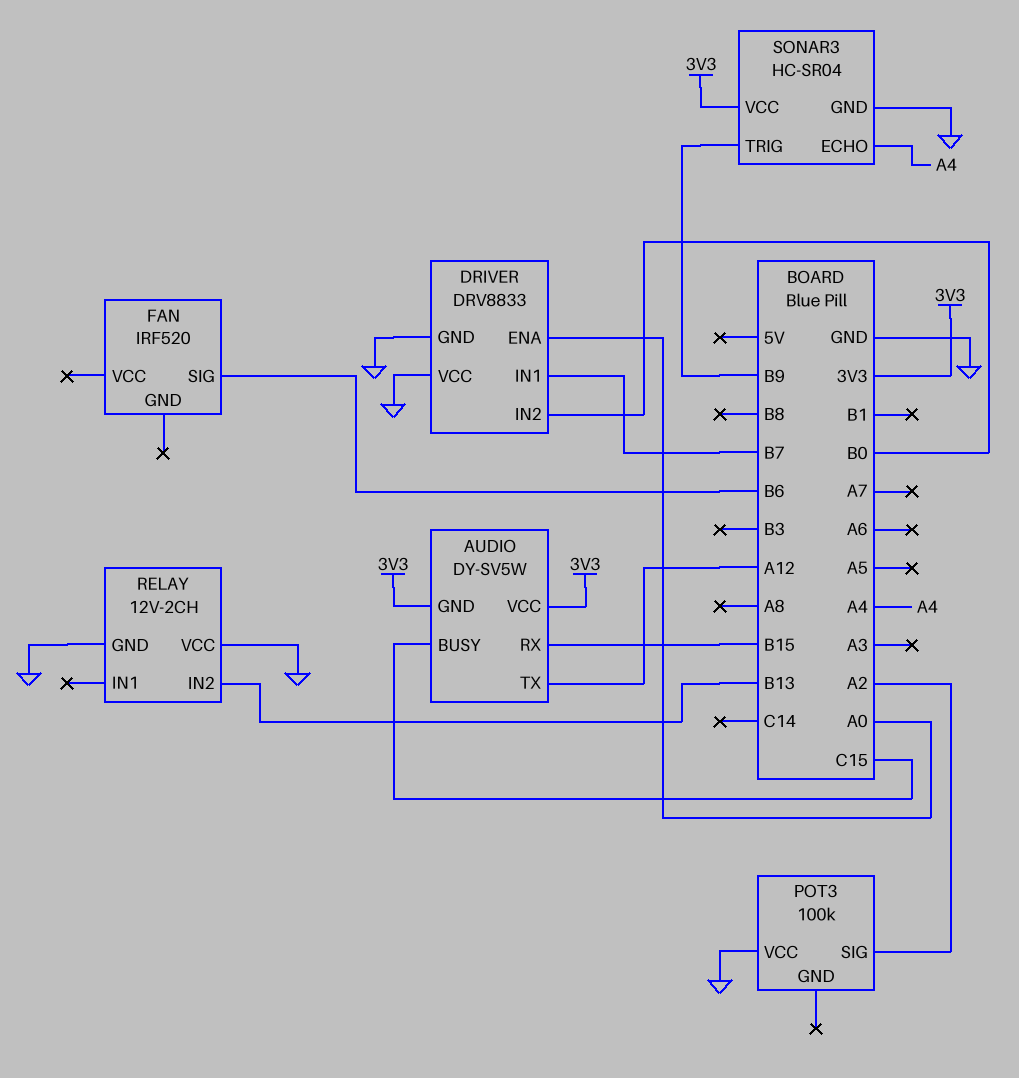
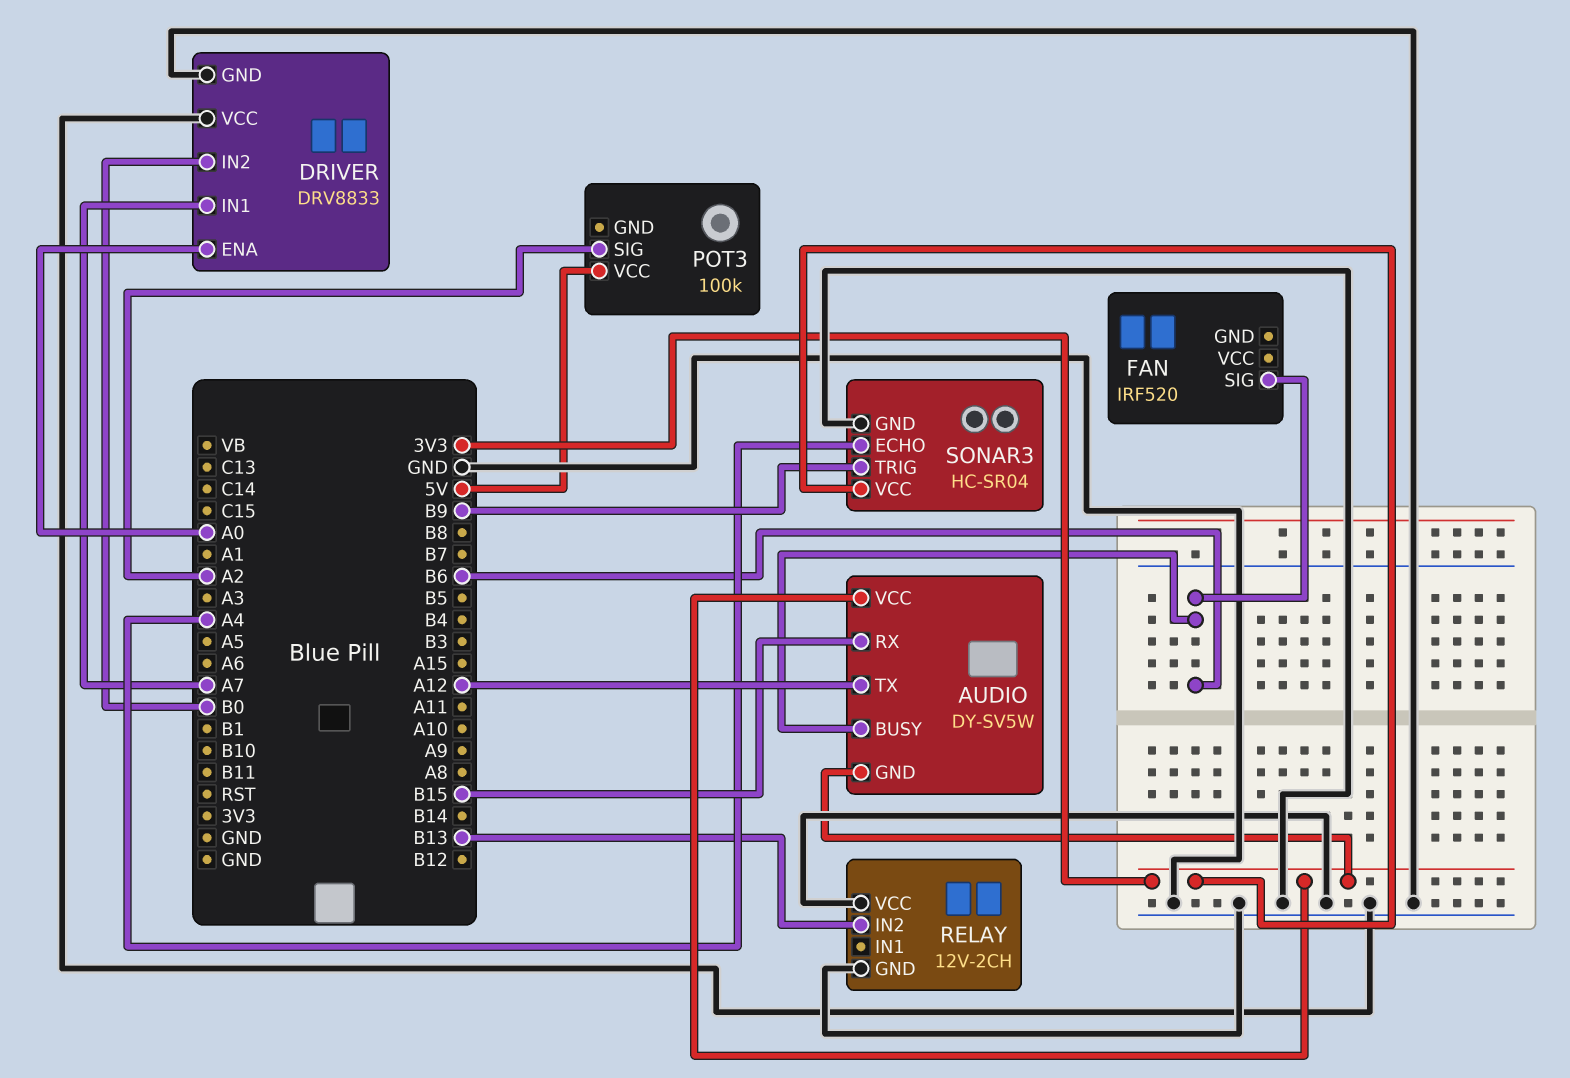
AUDIO pin BUSY: C15 -> B6
DRIVER pin IN1: B7 -> A7
POT3 pin VCC: GND -> 5V

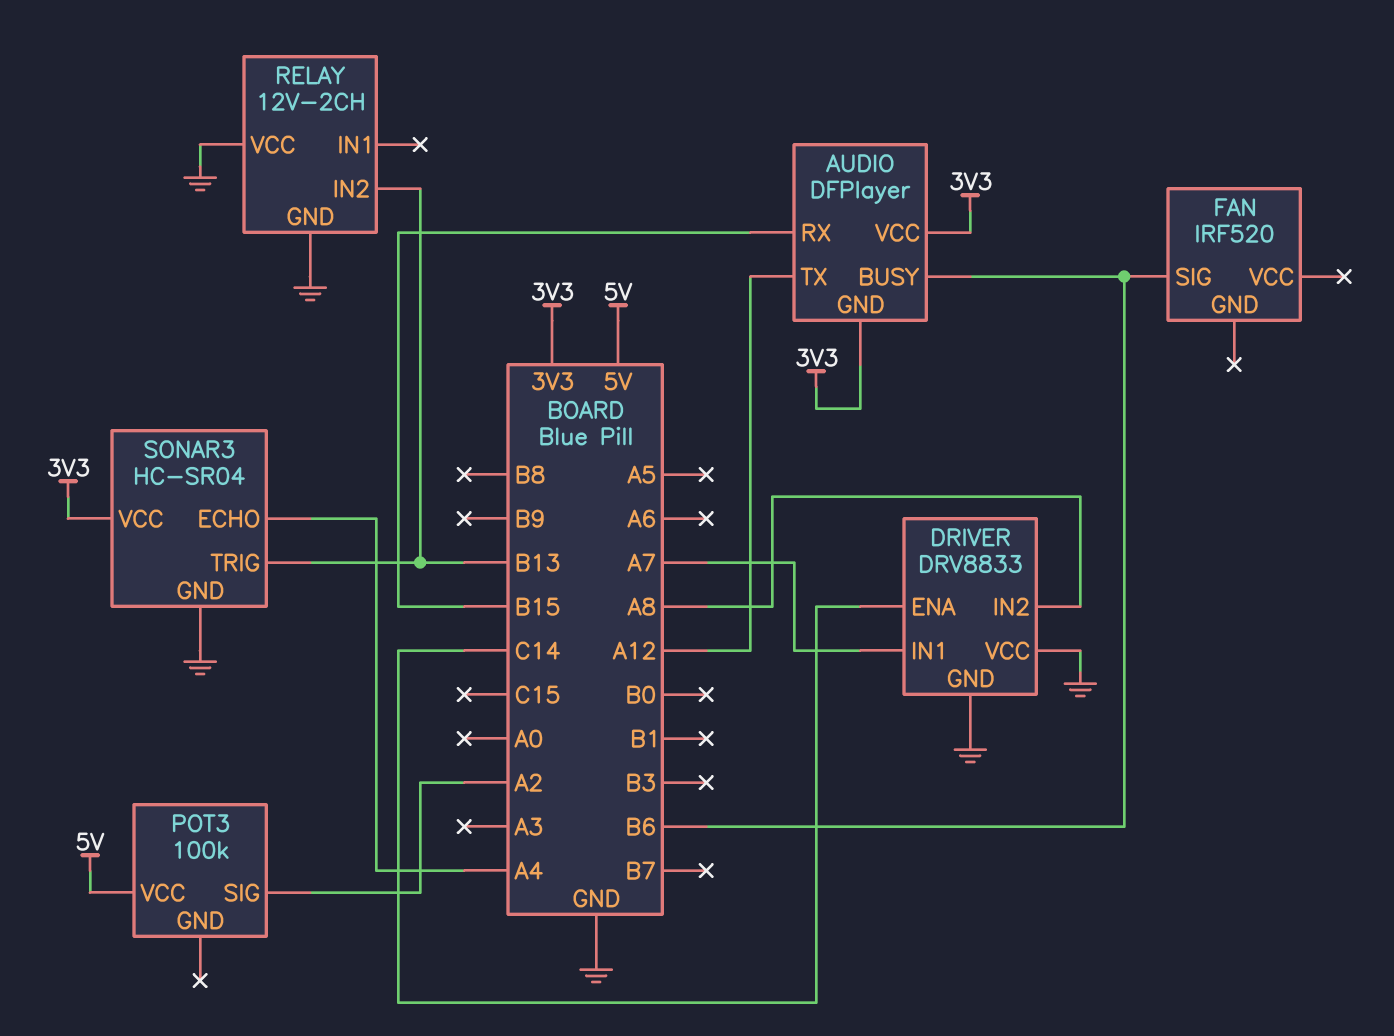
AUDIO: DY-SV5W -> DFPlayer
DRIVER pin ENA: A0 -> C14
DRIVER pin IN2: B0 -> A8
SONAR3 pin TRIG: B9 -> B13

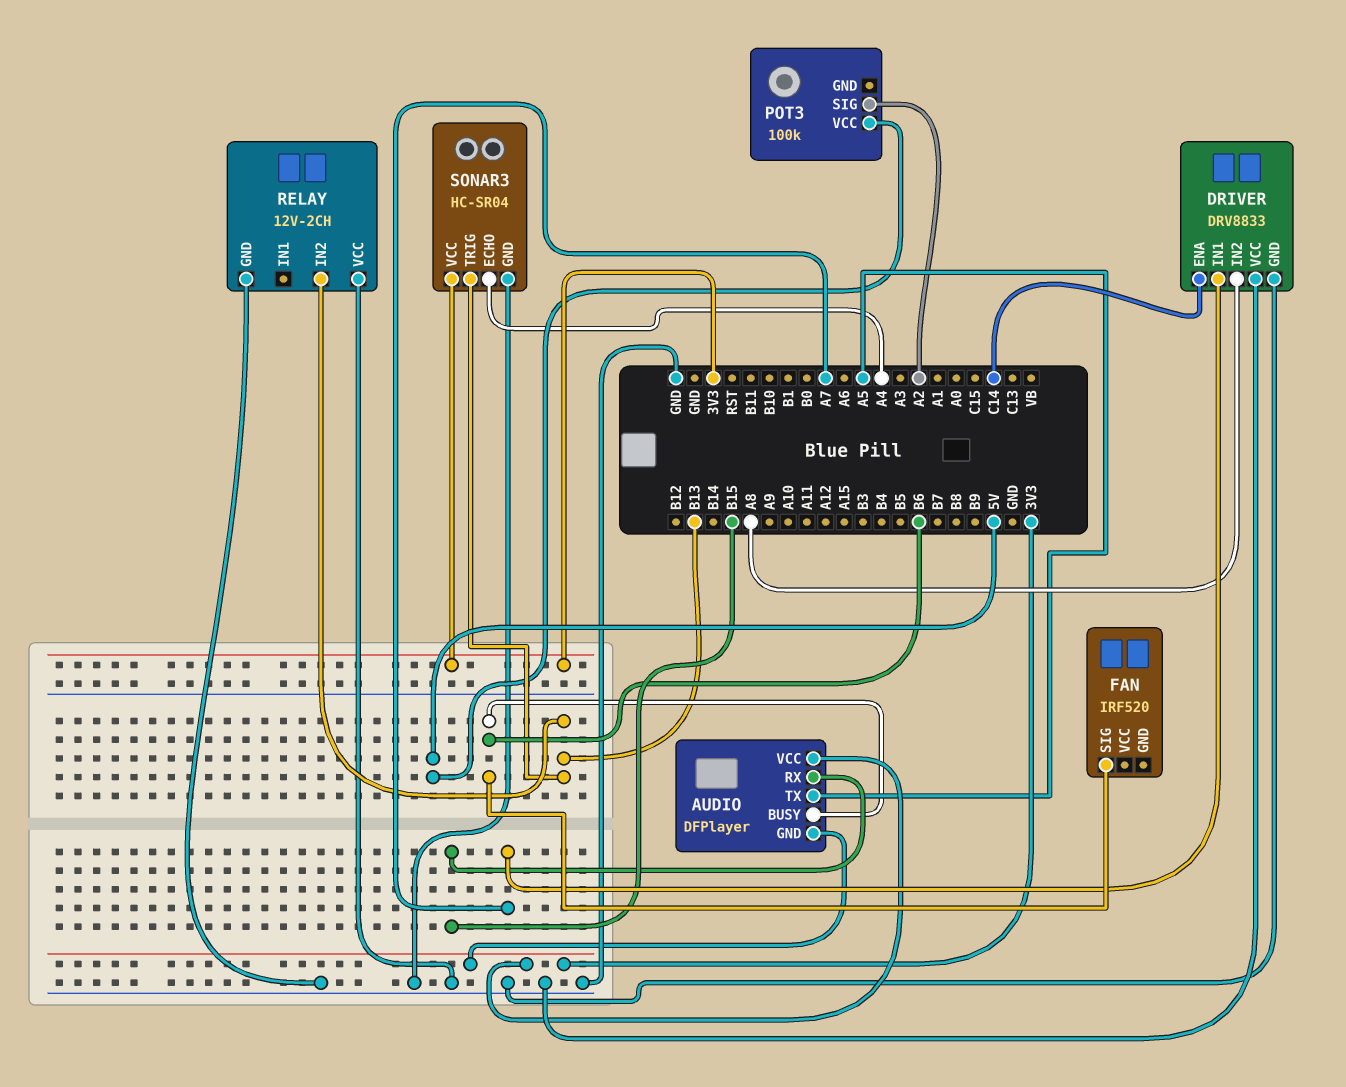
AUDIO pin TX: A12 -> A5

